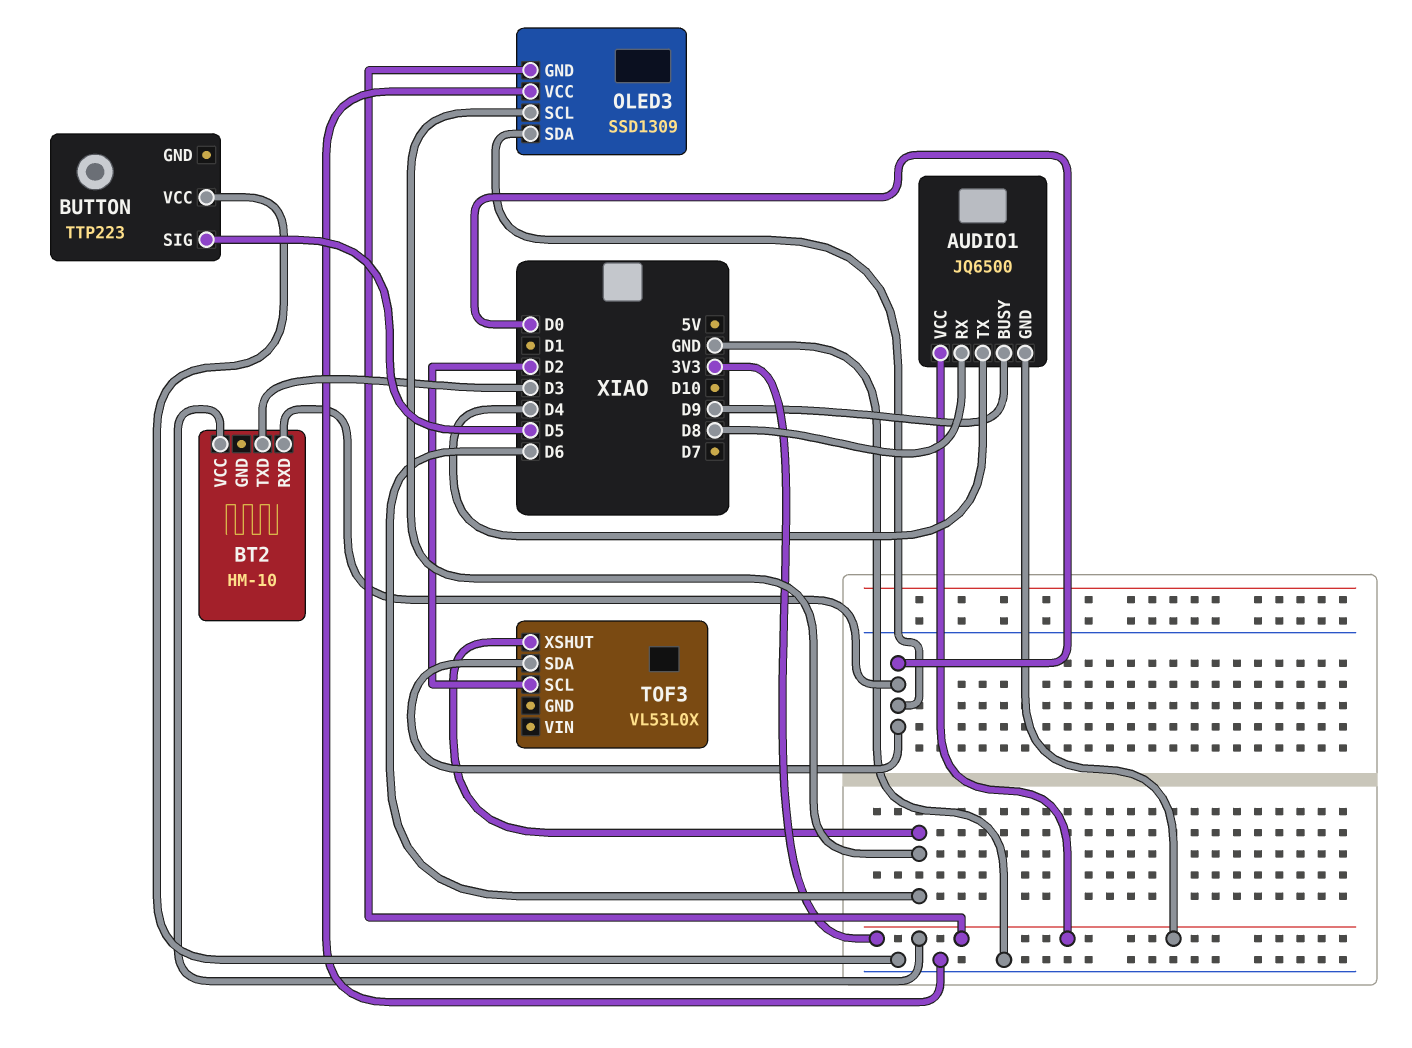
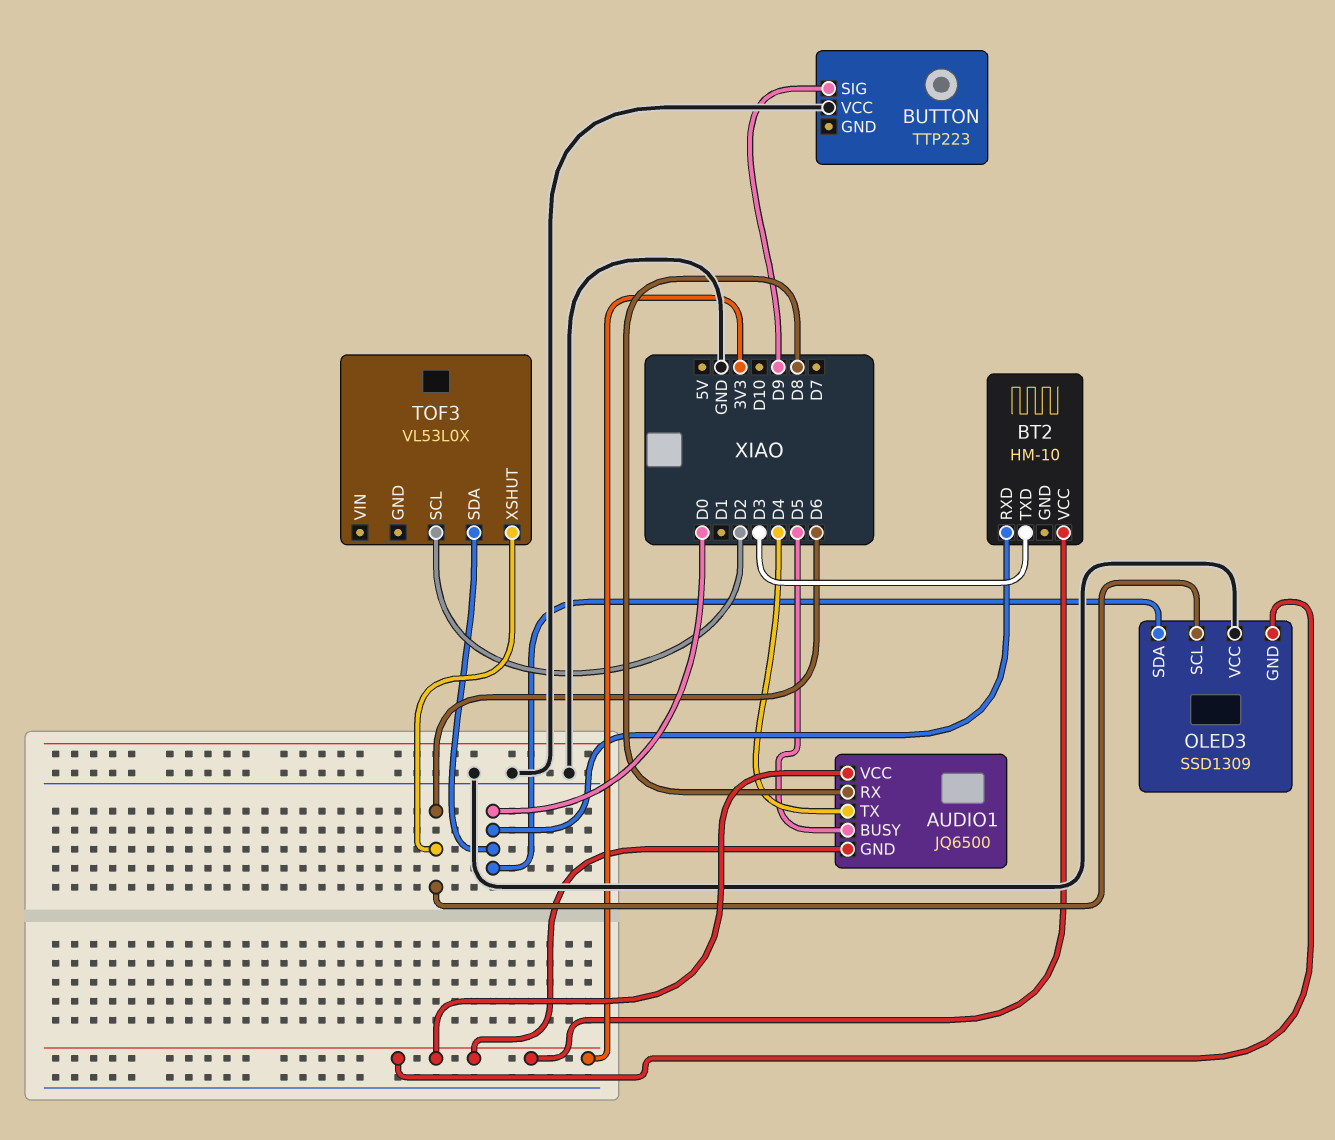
AUDIO1 pin BUSY: D9 -> D5
BUTTON pin SIG: D5 -> D9

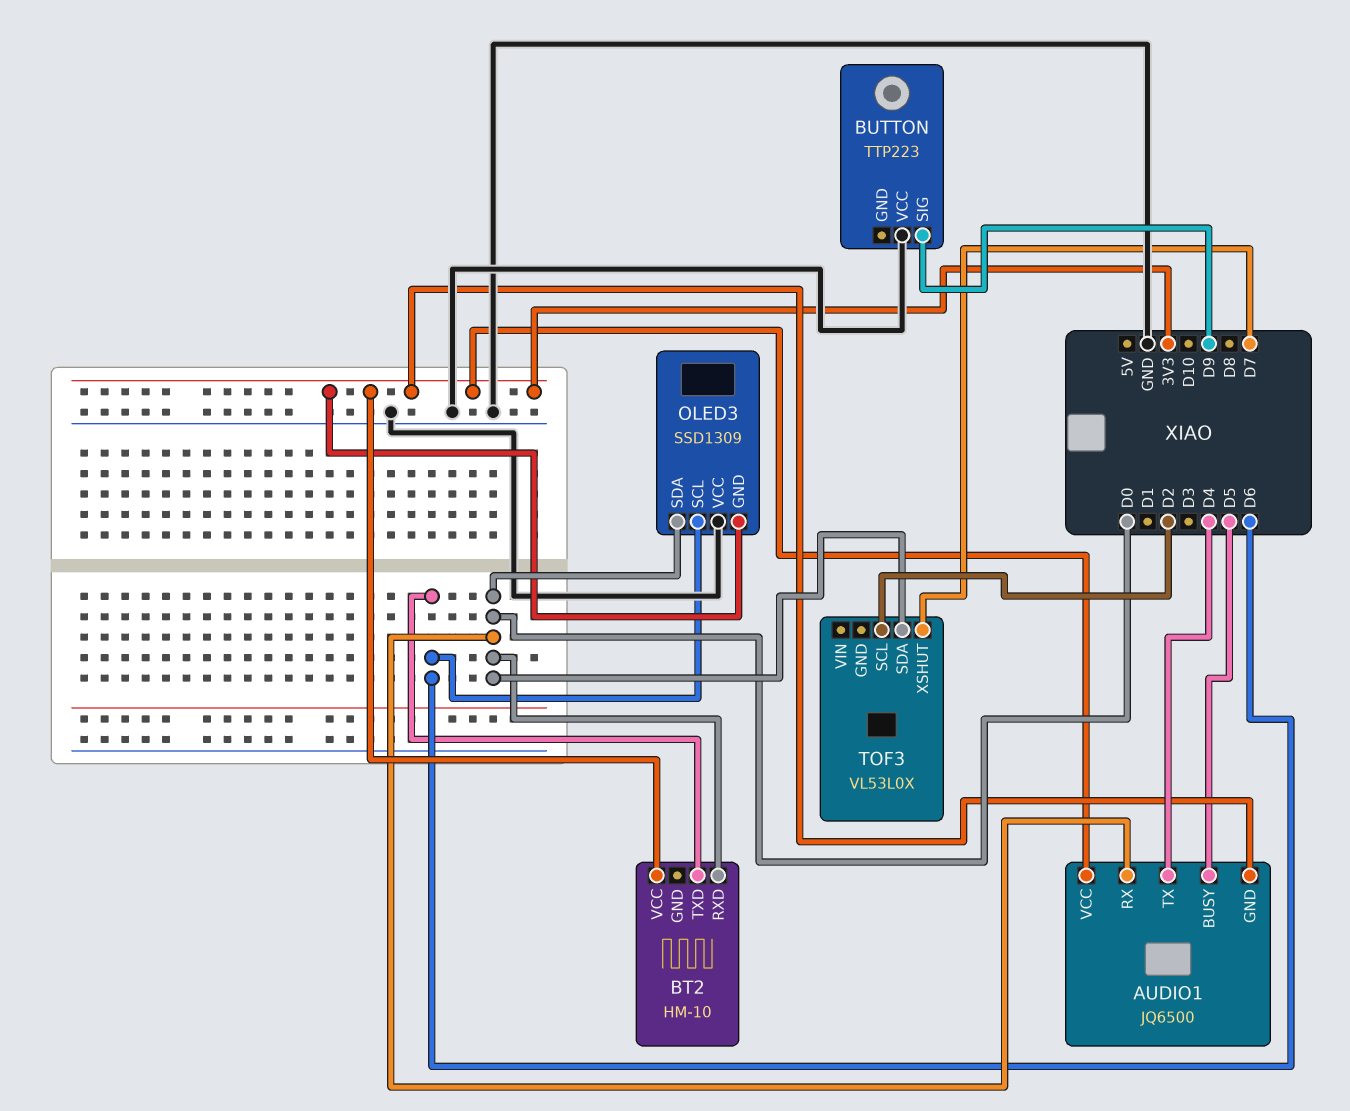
AUDIO1 pin RX: D8 -> D0
BT2 pin TXD: D3 -> D6
TOF3 pin XSHUT: D6 -> D7

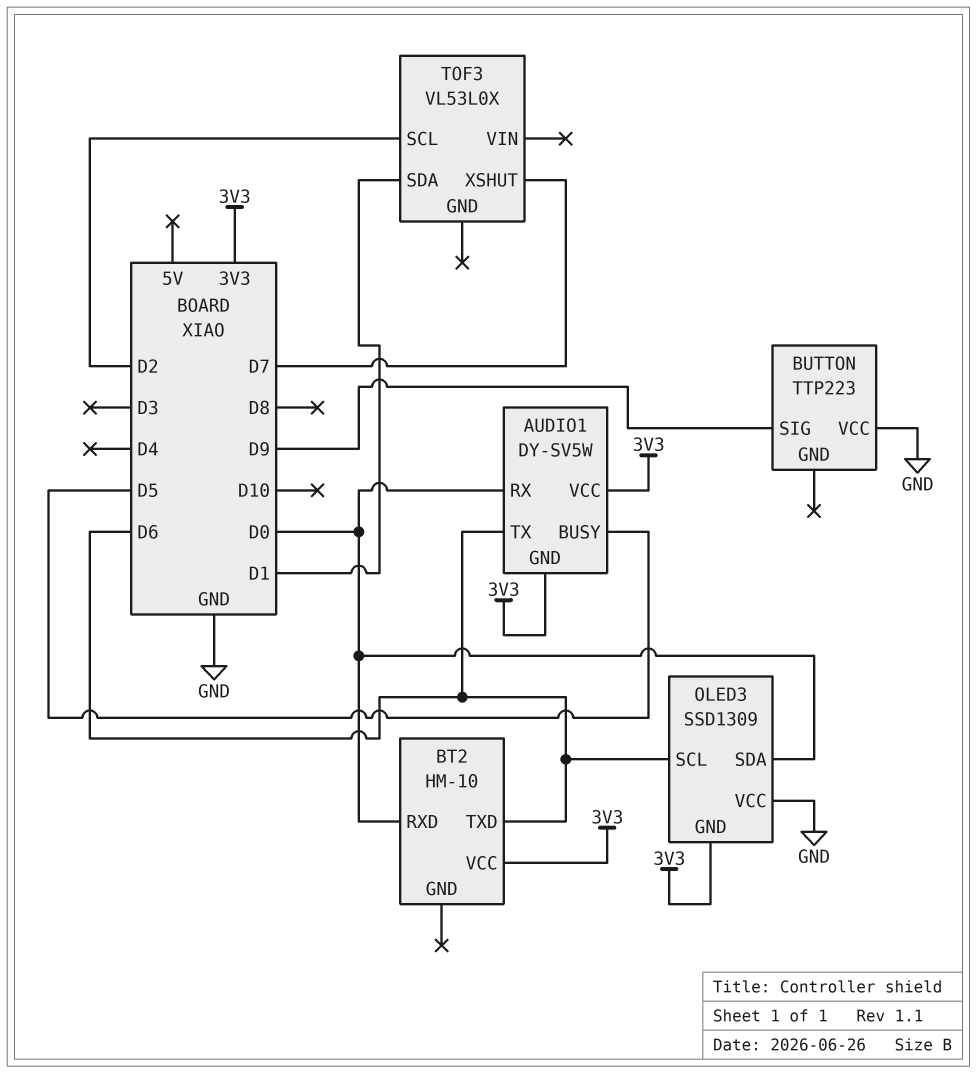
AUDIO1: JQ6500 -> DY-SV5W
AUDIO1 pin TX: D4 -> D6
TOF3 pin SDA: D0 -> D1

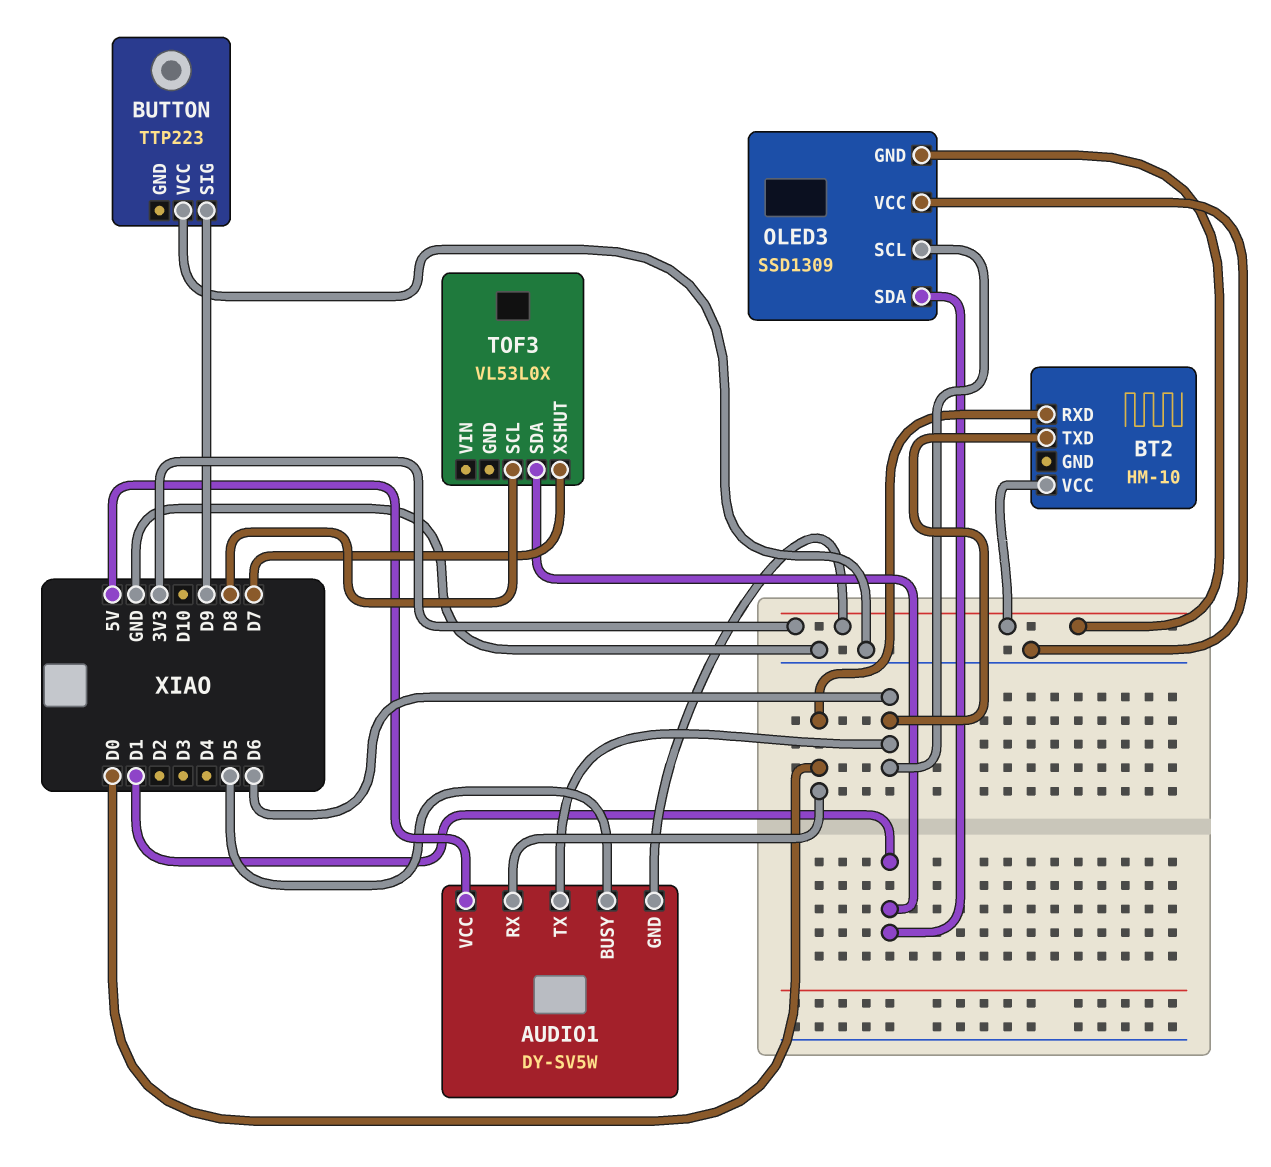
AUDIO1 pin VCC: 3V3 -> 5V
OLED3 pin SDA: D0 -> D1
TOF3 pin SCL: D2 -> D8

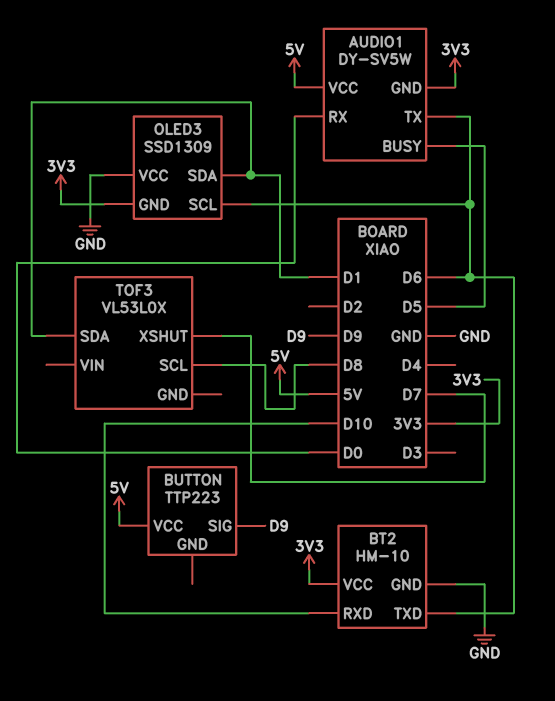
BT2 pin GND: none -> GND
BT2 pin RXD: D0 -> D10
BUTTON pin VCC: GND -> 5V

